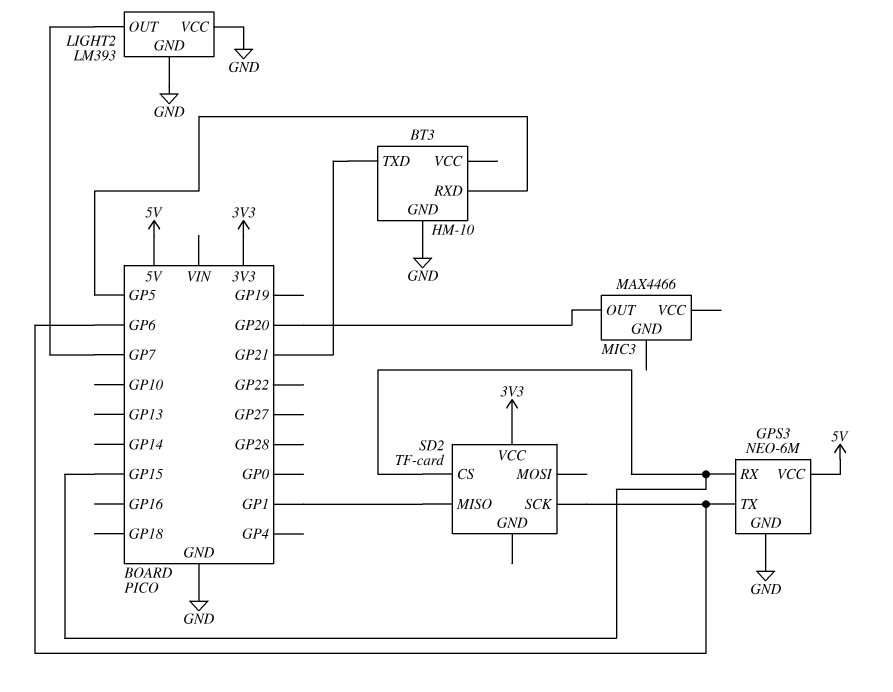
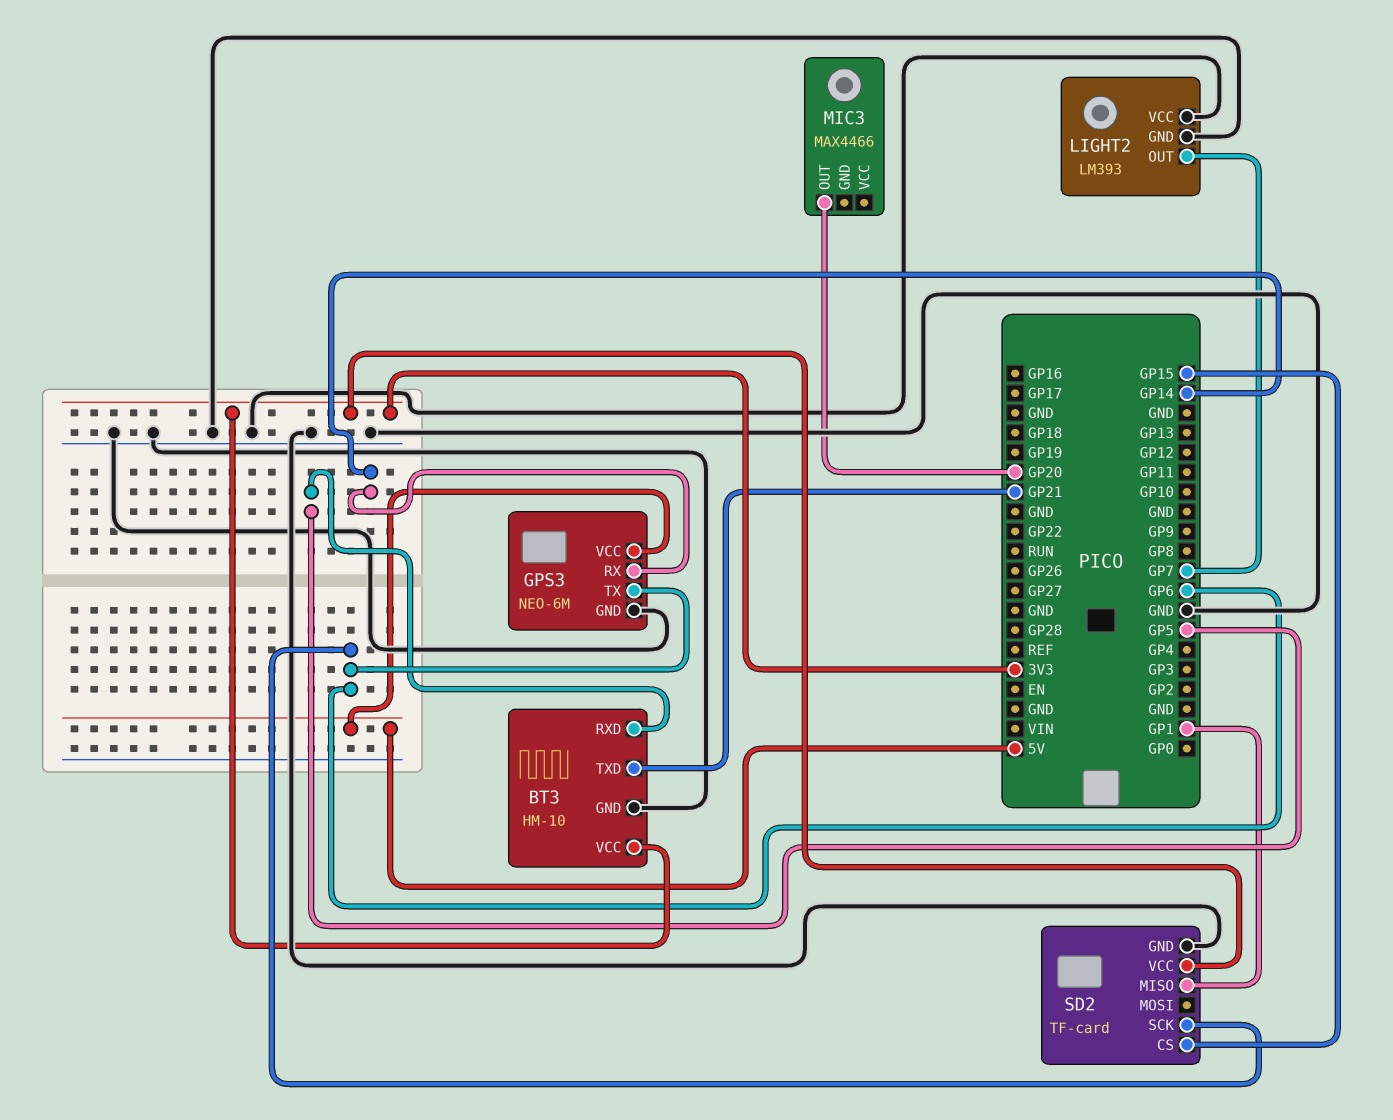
BT3 pin VCC: none -> 3V3
GPS3 pin RX: GP15 -> GP14
SD2 pin GND: none -> GND

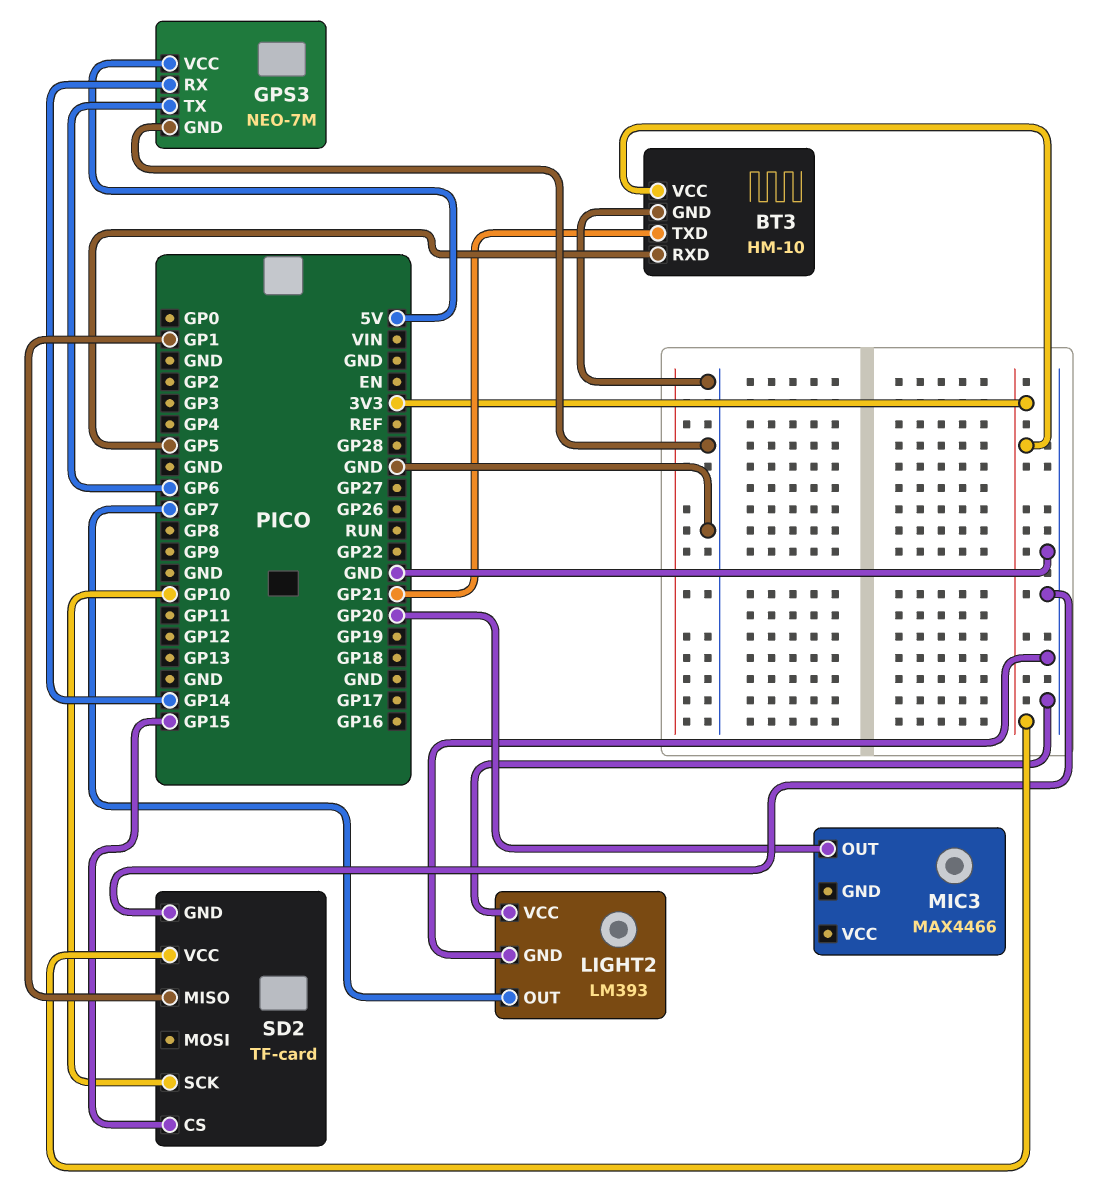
GPS3: NEO-6M -> NEO-7M
SD2 pin SCK: GP6 -> GP10

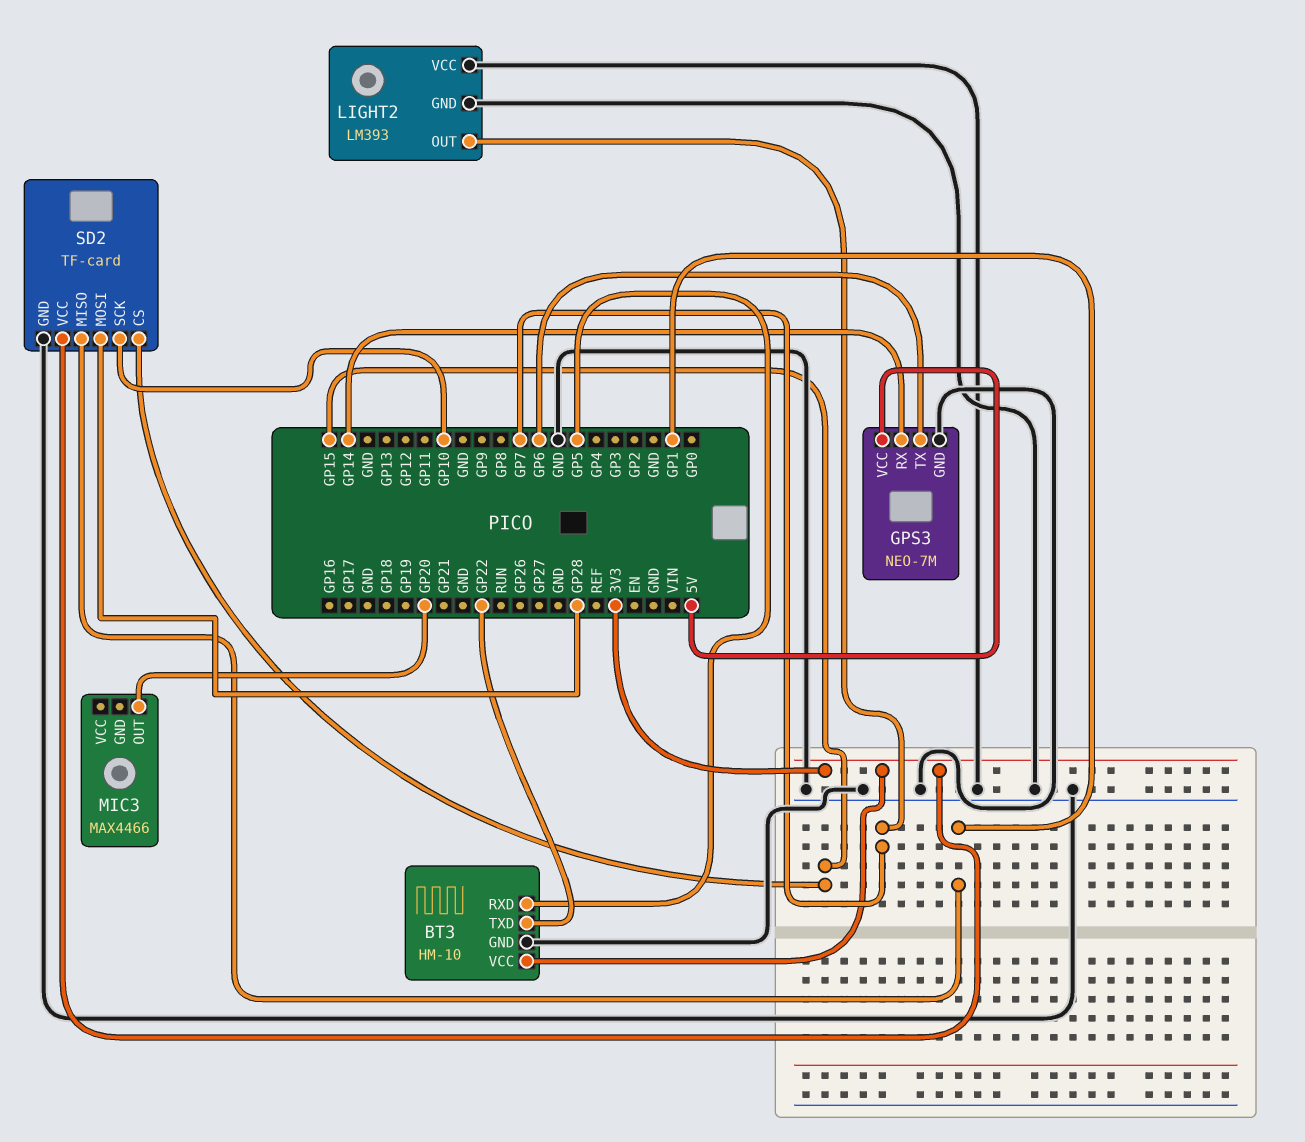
BT3 pin TXD: GP21 -> GP22
SD2 pin MOSI: none -> GP28

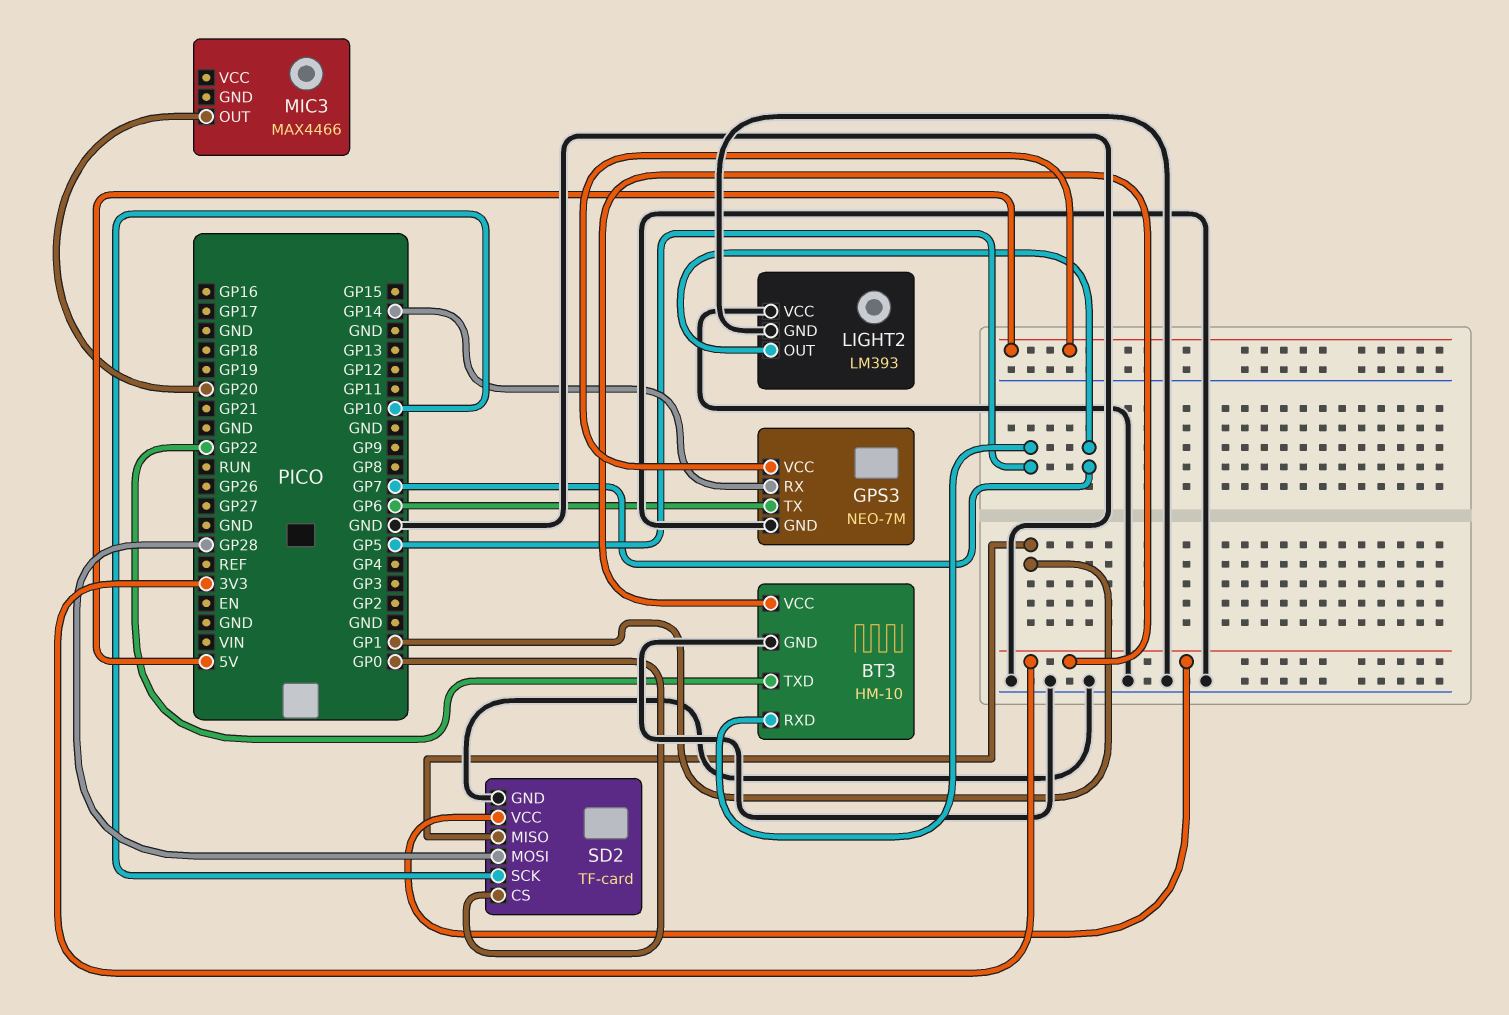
SD2 pin CS: GP15 -> GP0

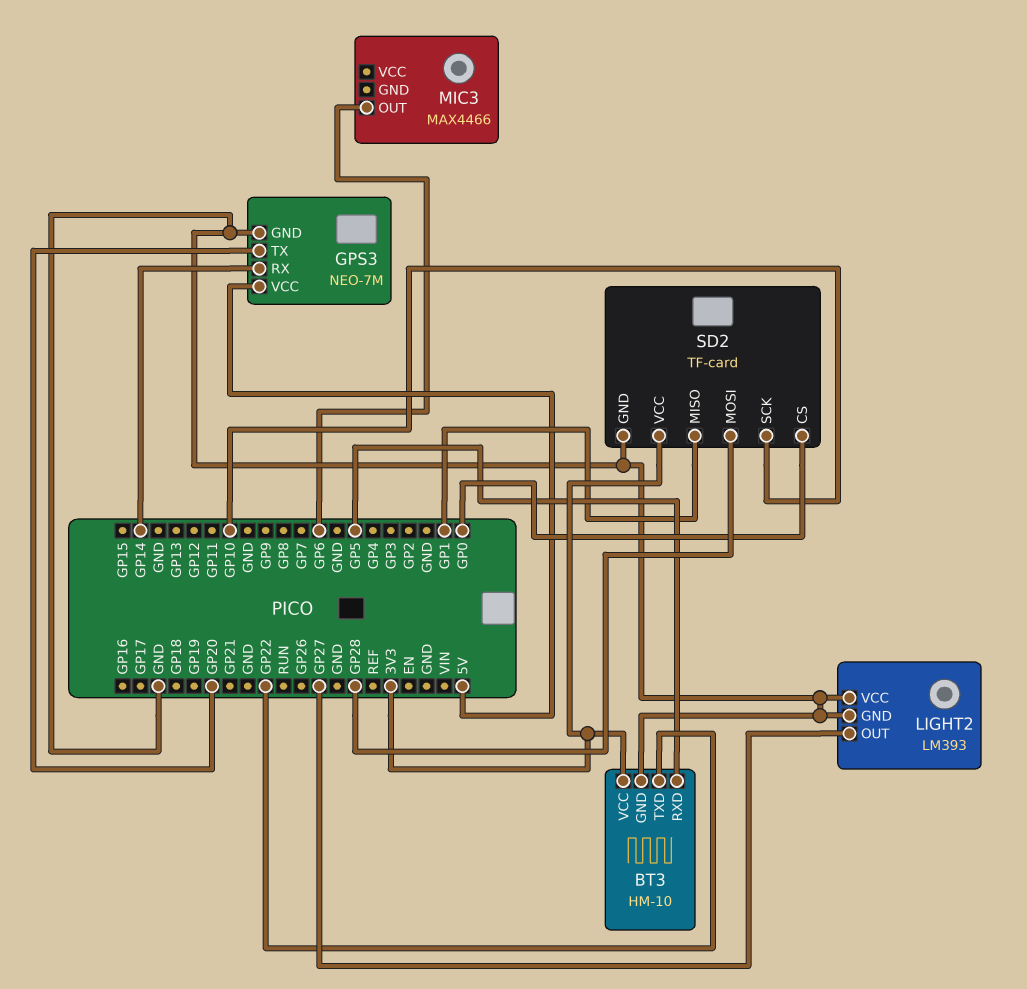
GPS3 pin TX: GP6 -> GP20
LIGHT2 pin OUT: GP7 -> GP27
MIC3 pin OUT: GP20 -> GP6

